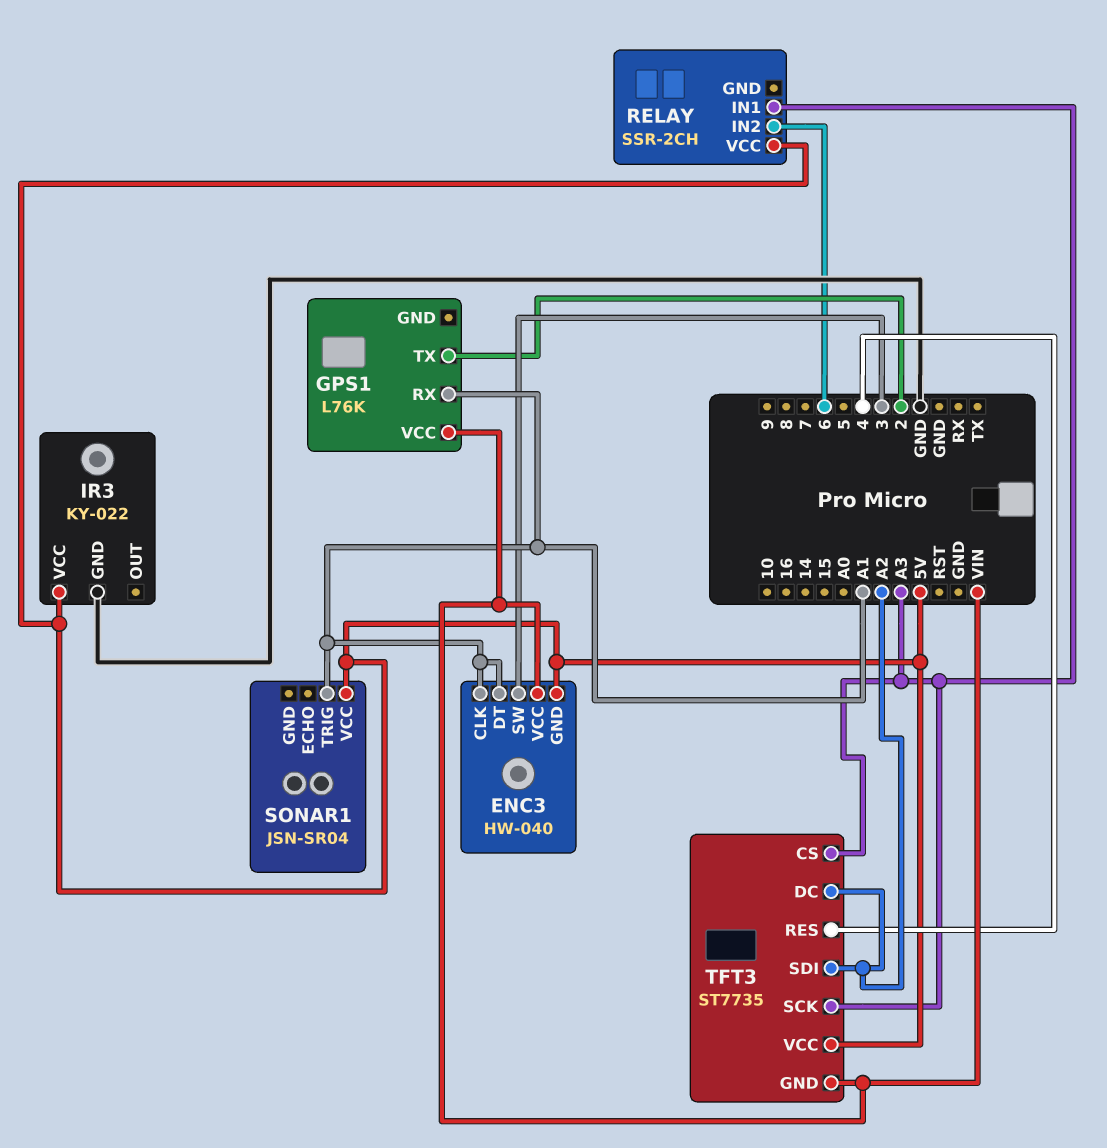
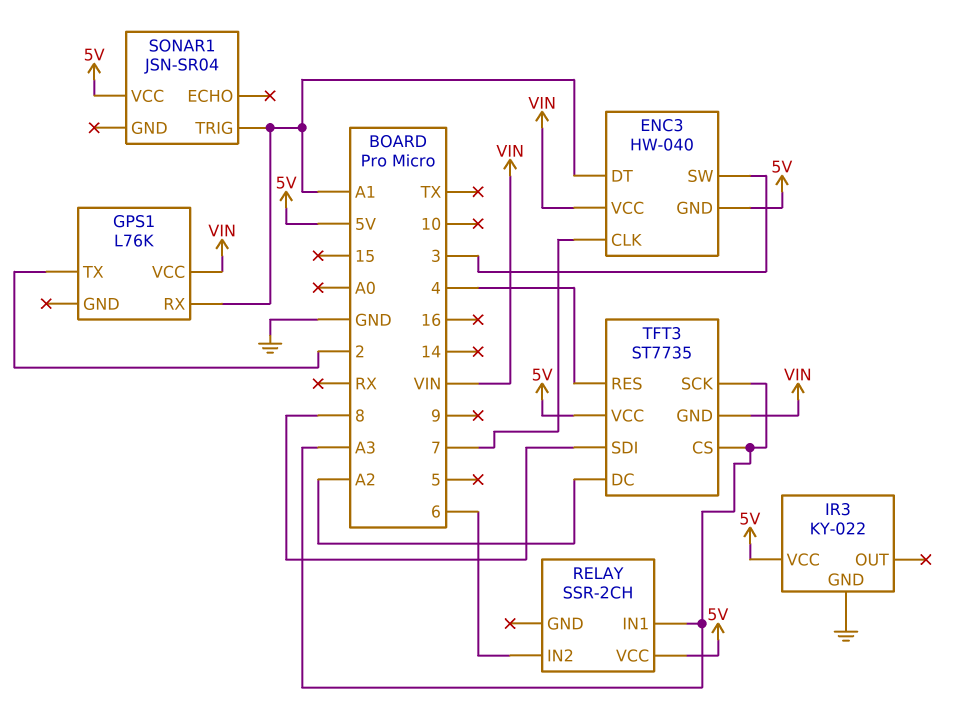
ENC3 pin CLK: A1 -> 7
TFT3 pin SDI: A2 -> 8

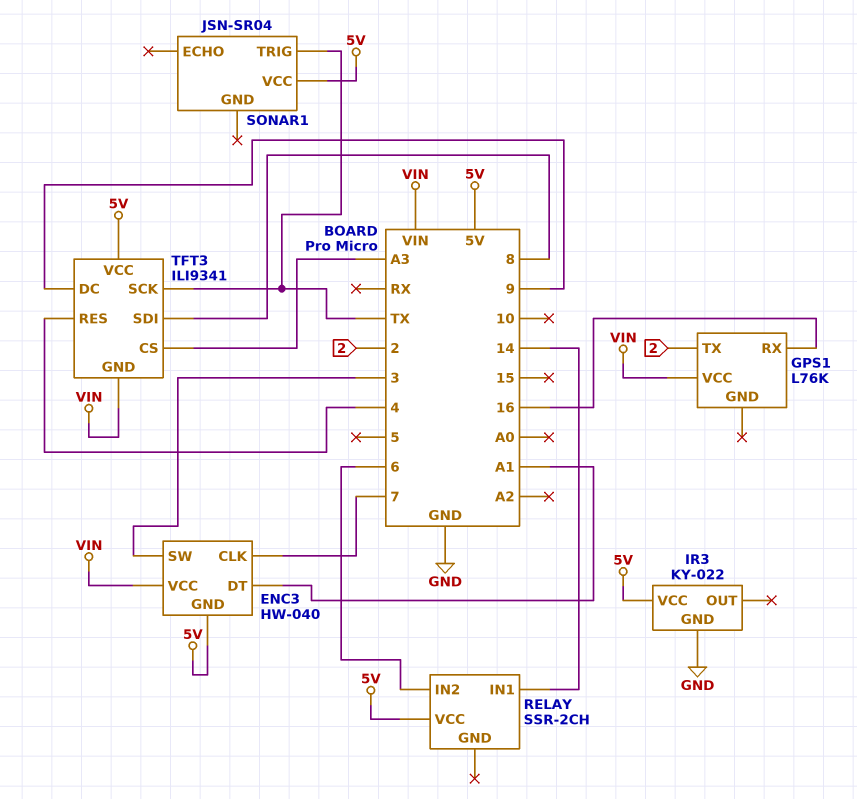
GPS1 pin RX: A1 -> 16
RELAY pin IN1: A3 -> 14
SONAR1 pin TRIG: A1 -> TX
TFT3: ST7735 -> ILI9341
TFT3 pin DC: A2 -> 9
TFT3 pin SCK: A3 -> TX

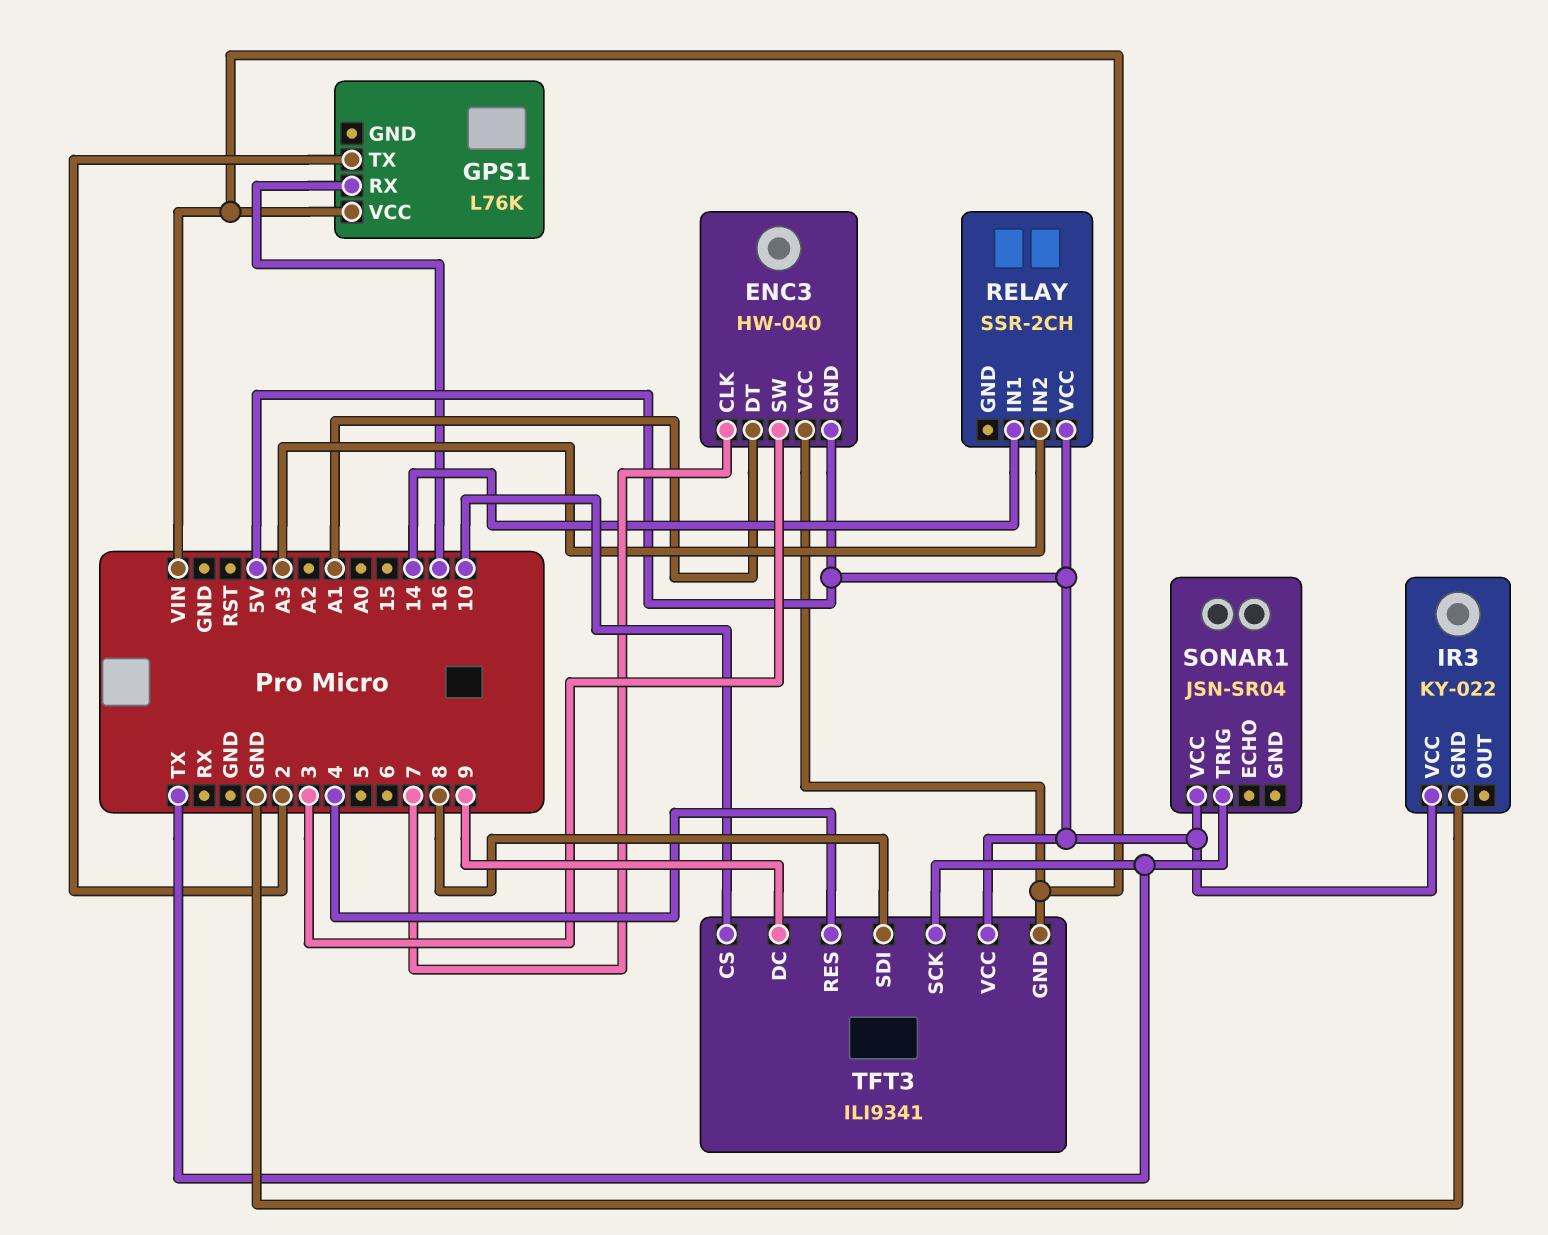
RELAY pin IN2: 6 -> A3
TFT3 pin CS: A3 -> 10

